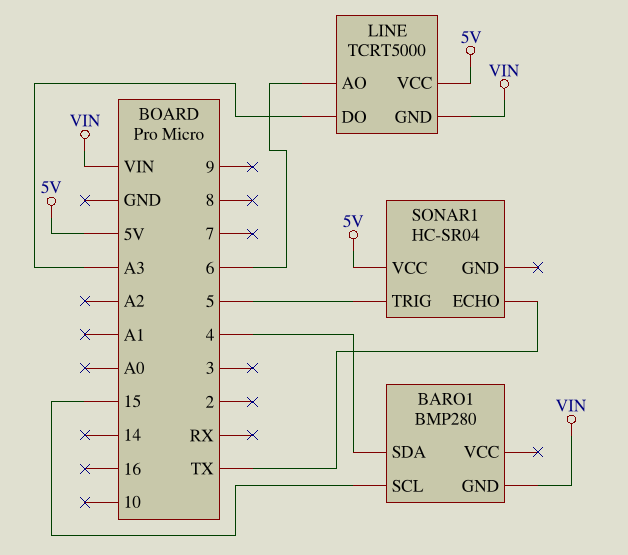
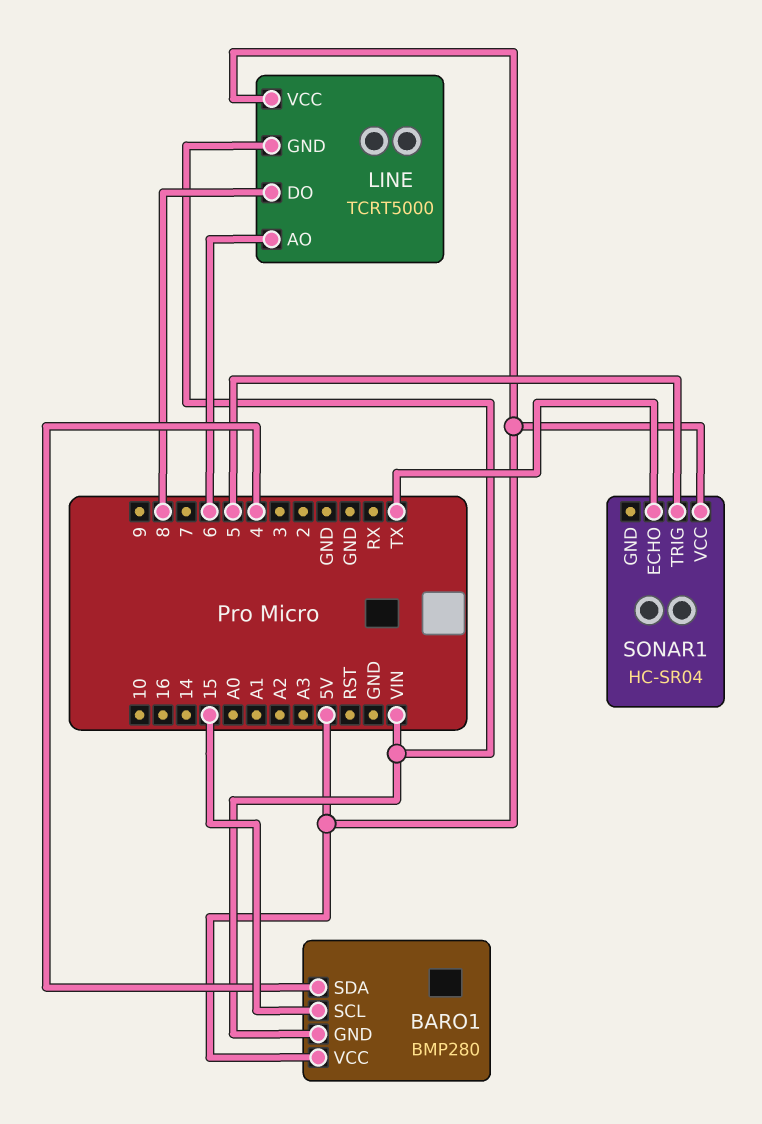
BARO1 pin VCC: none -> 5V
LINE pin DO: A3 -> 8

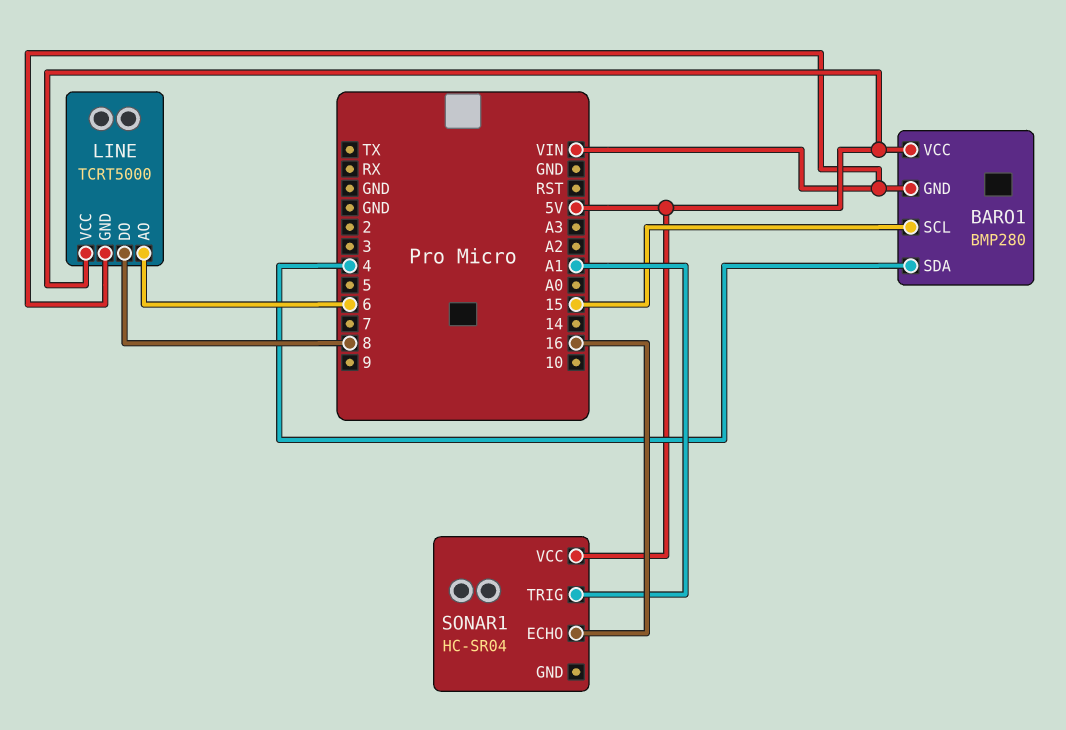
SONAR1 pin ECHO: TX -> 16
SONAR1 pin TRIG: 5 -> A1

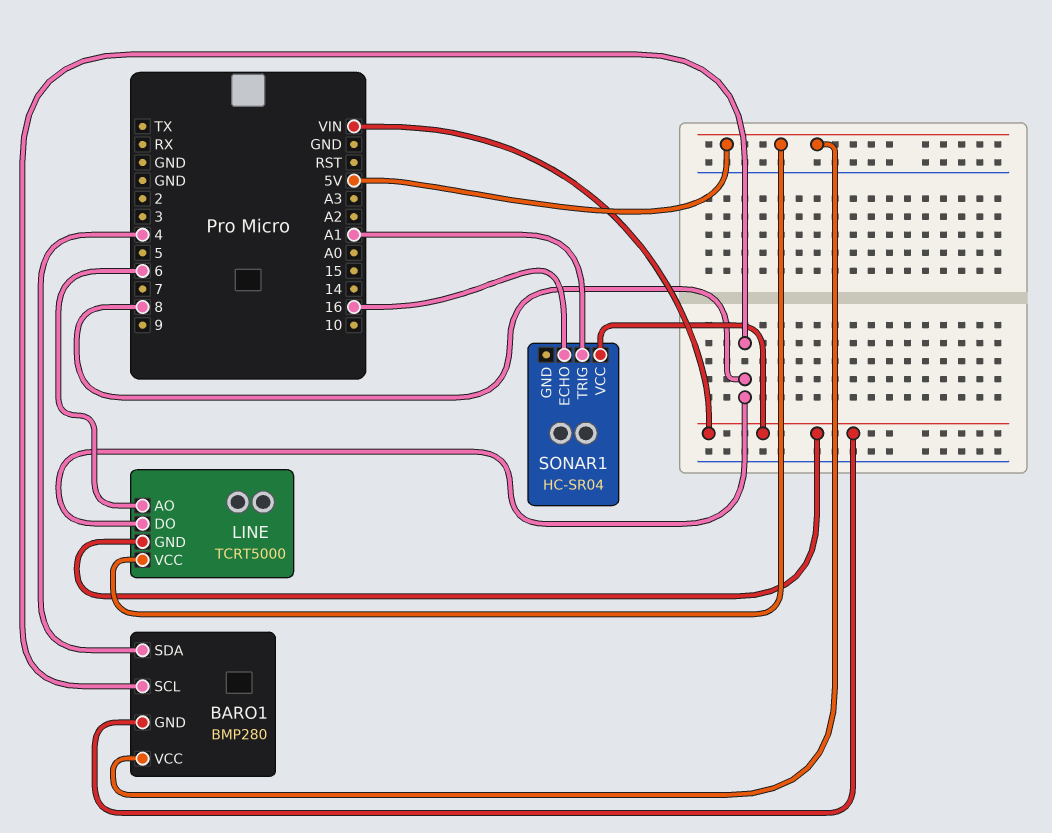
BARO1 pin SCL: 15 -> 8
SONAR1 pin VCC: 5V -> VIN

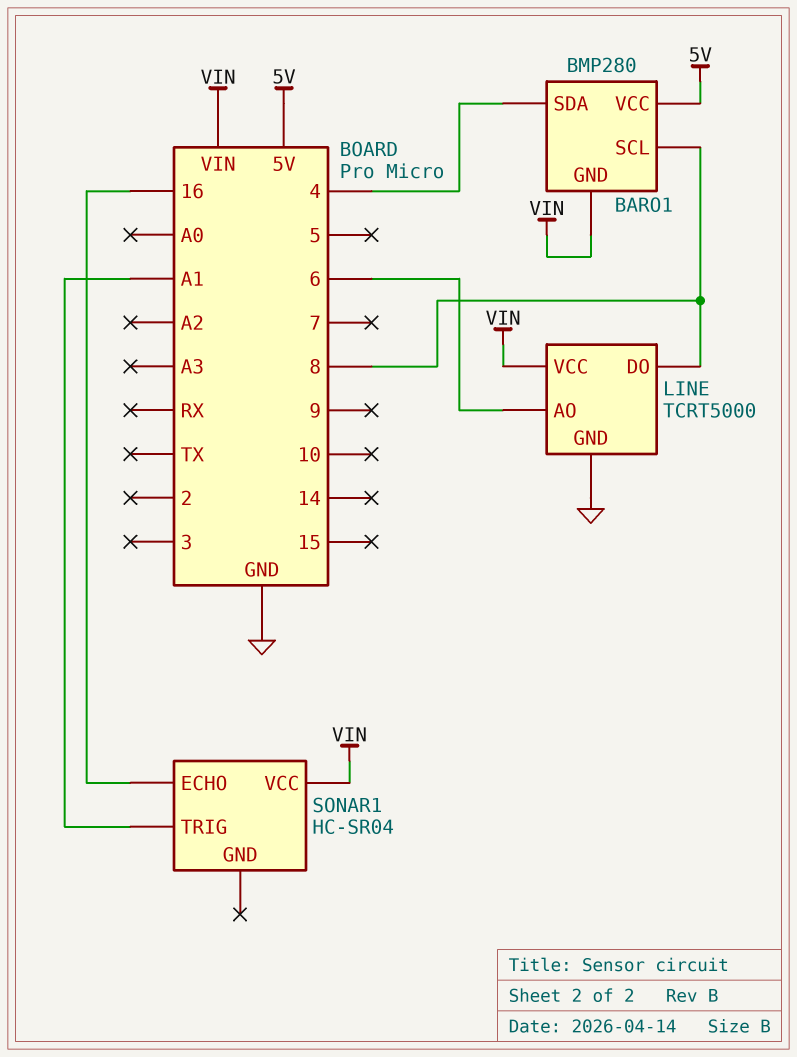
LINE pin GND: VIN -> GND
LINE pin VCC: 5V -> VIN

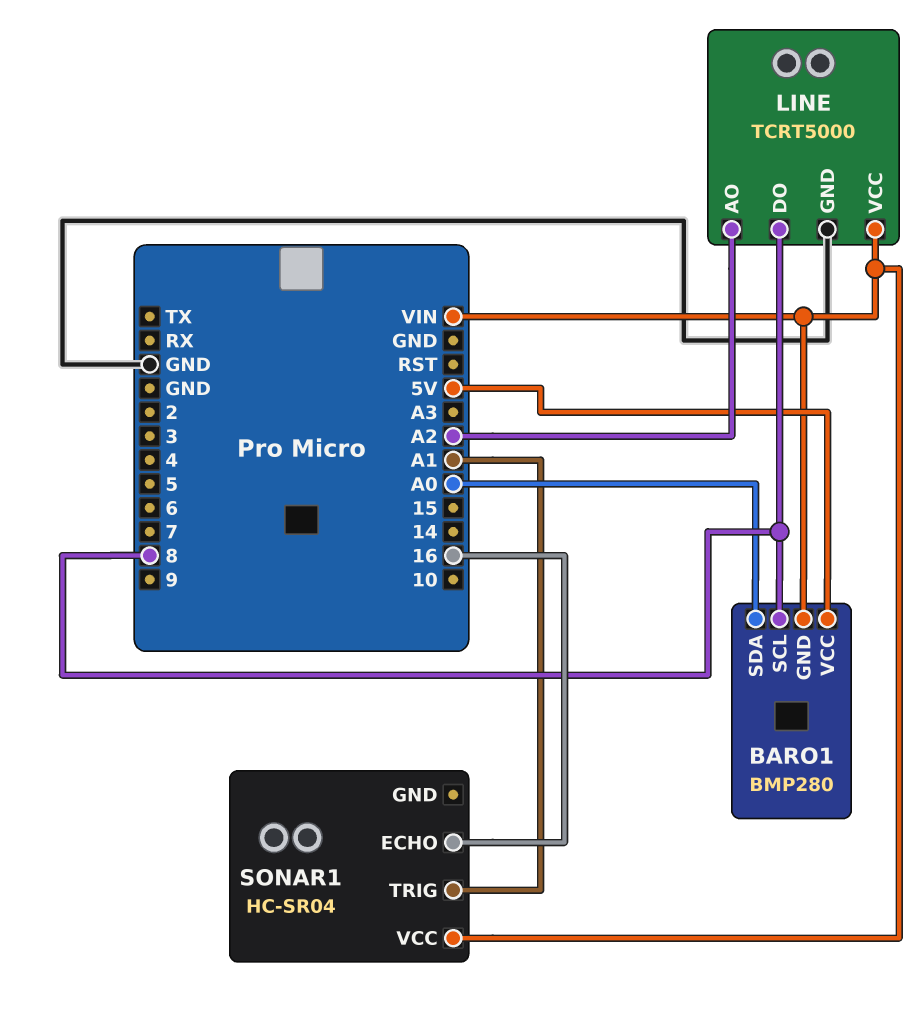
BARO1 pin SDA: 4 -> A0
LINE pin AO: 6 -> A2

